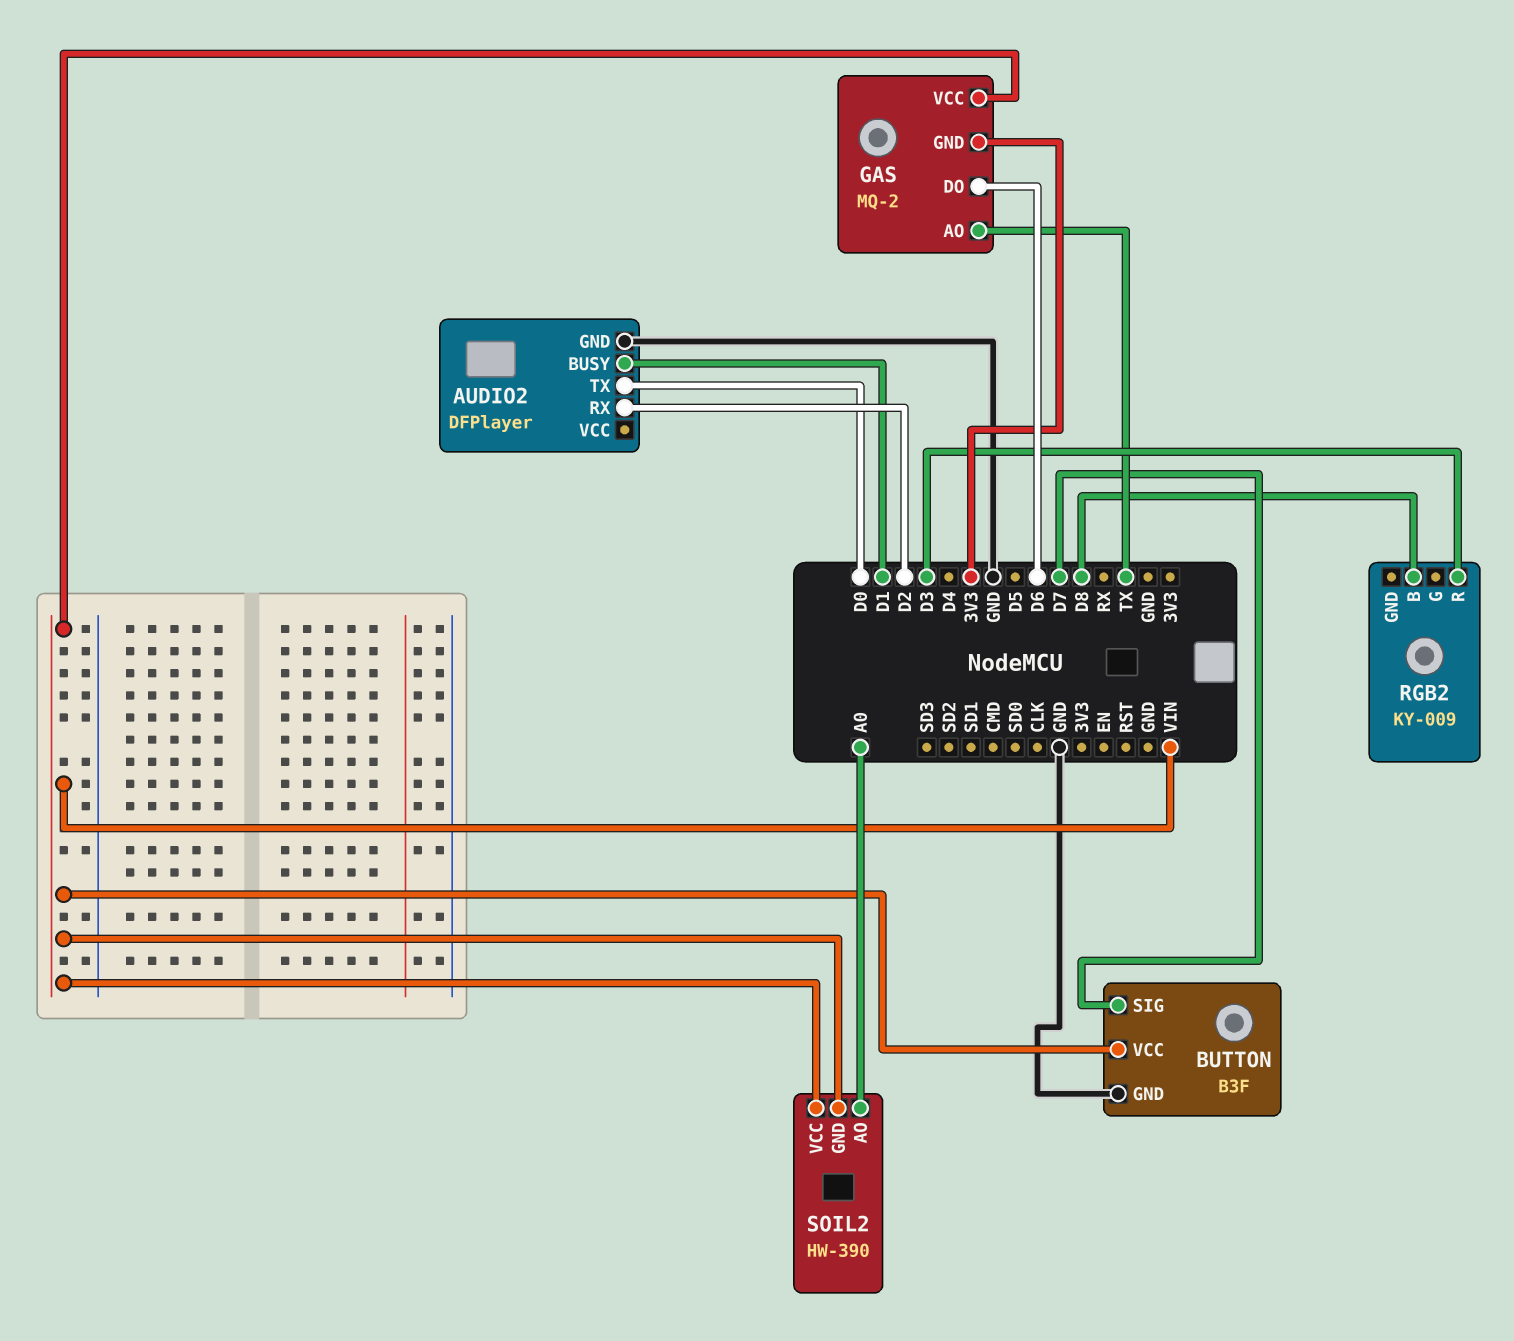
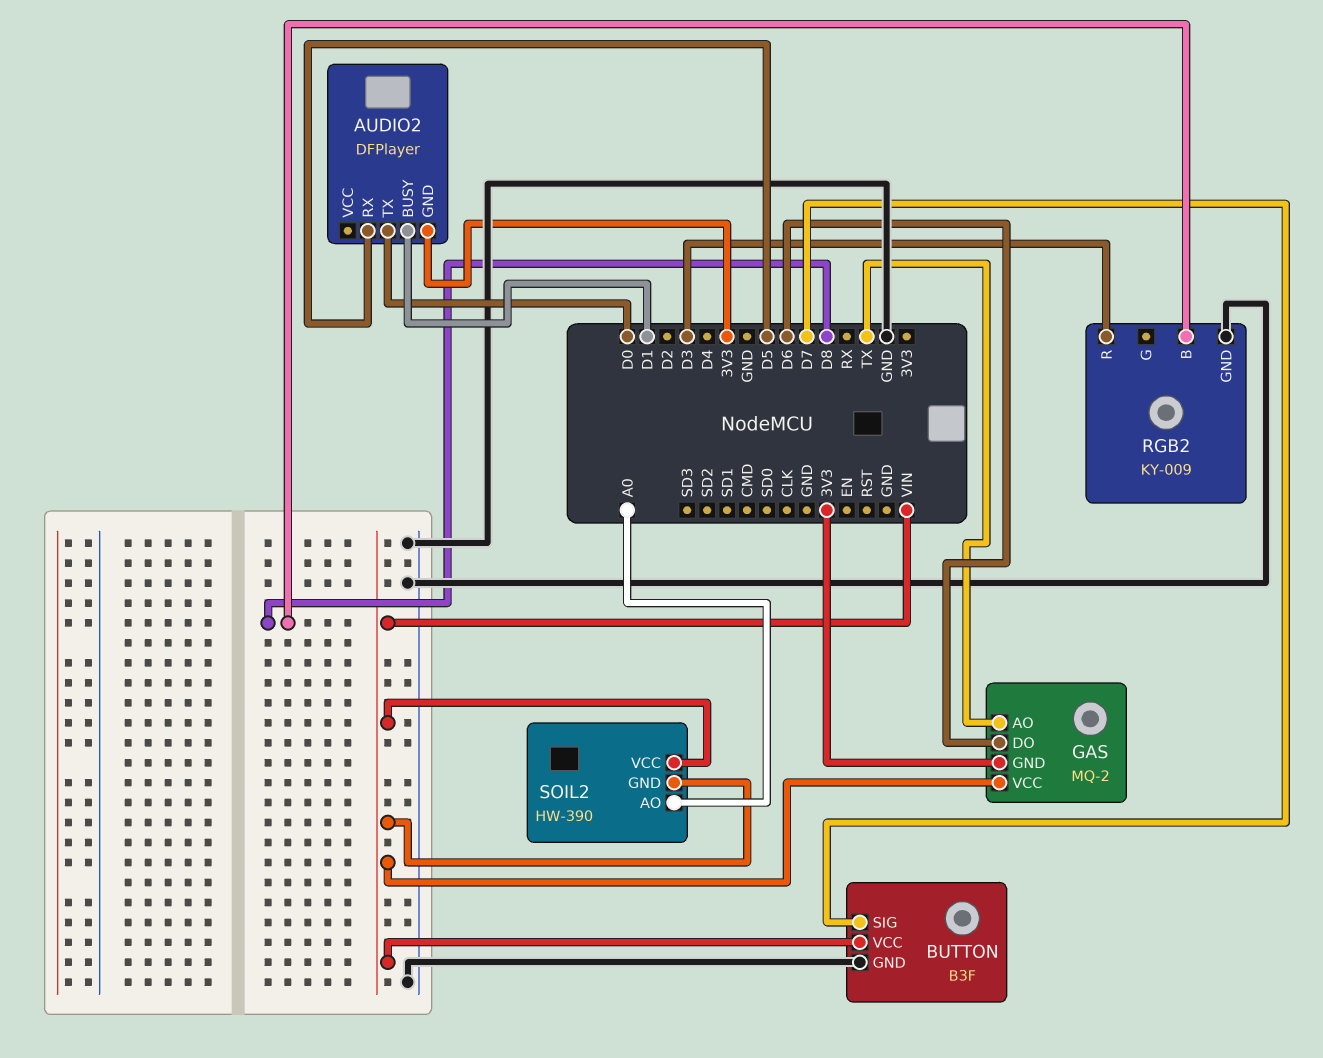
AUDIO2 pin GND: GND -> 3V3
AUDIO2 pin RX: D2 -> D5
RGB2 pin GND: none -> GND

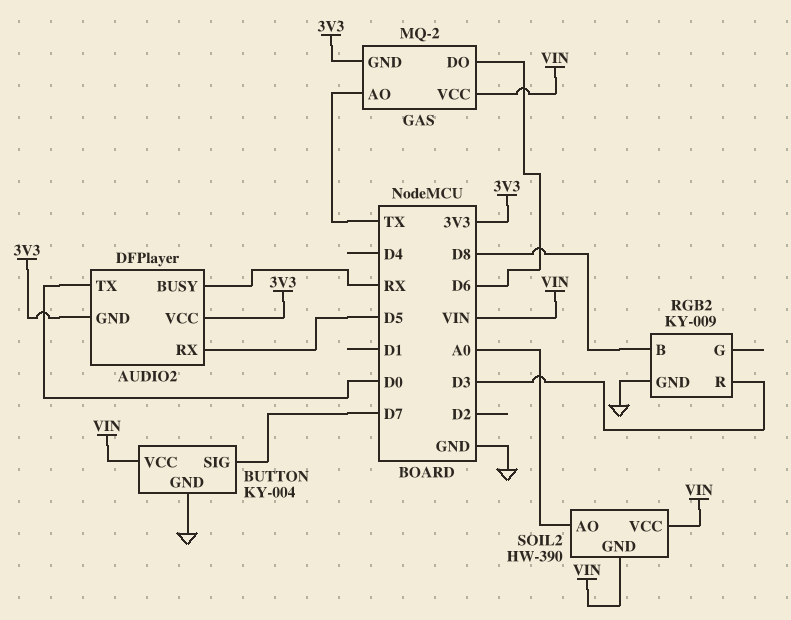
AUDIO2 pin BUSY: D1 -> RX
AUDIO2 pin VCC: none -> 3V3
BUTTON: B3F -> KY-004

